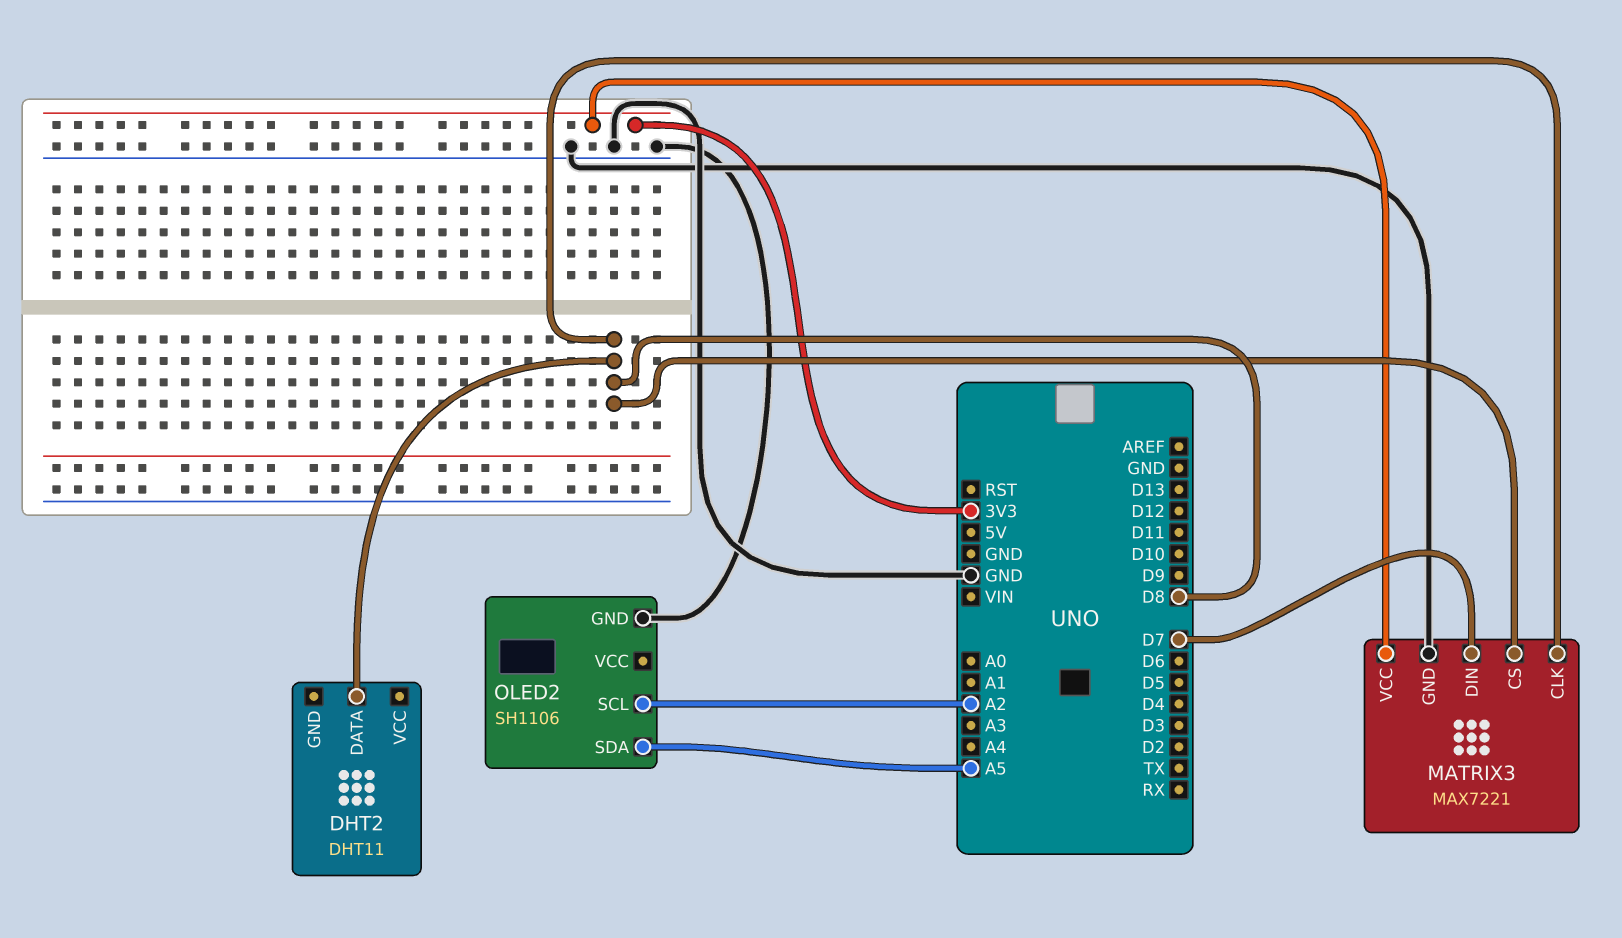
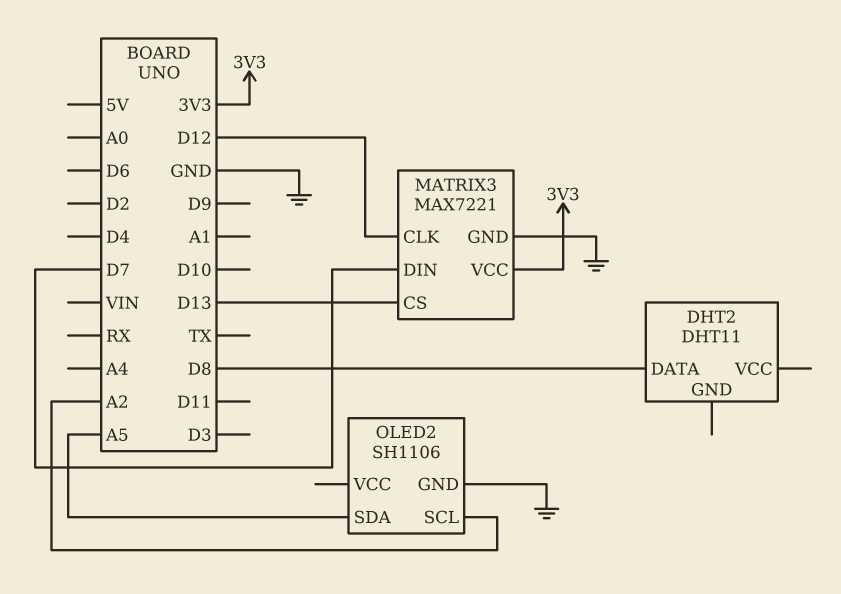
MATRIX3 pin CLK: D8 -> D12
MATRIX3 pin CS: D8 -> D13

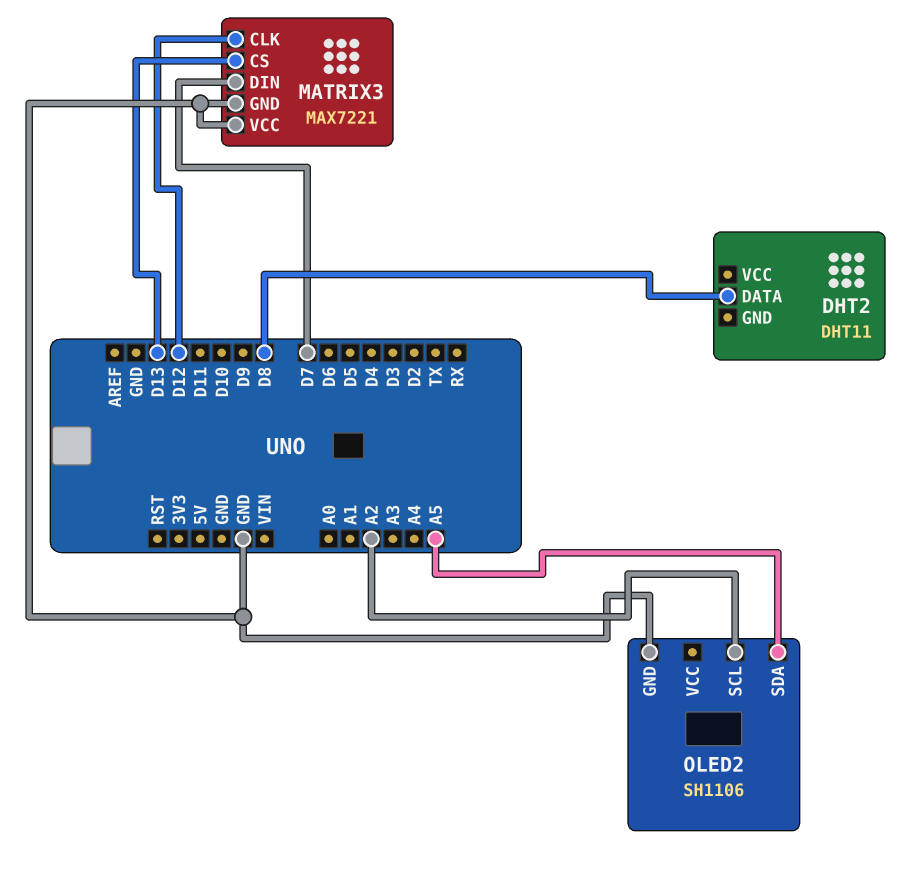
MATRIX3 pin VCC: 3V3 -> GND

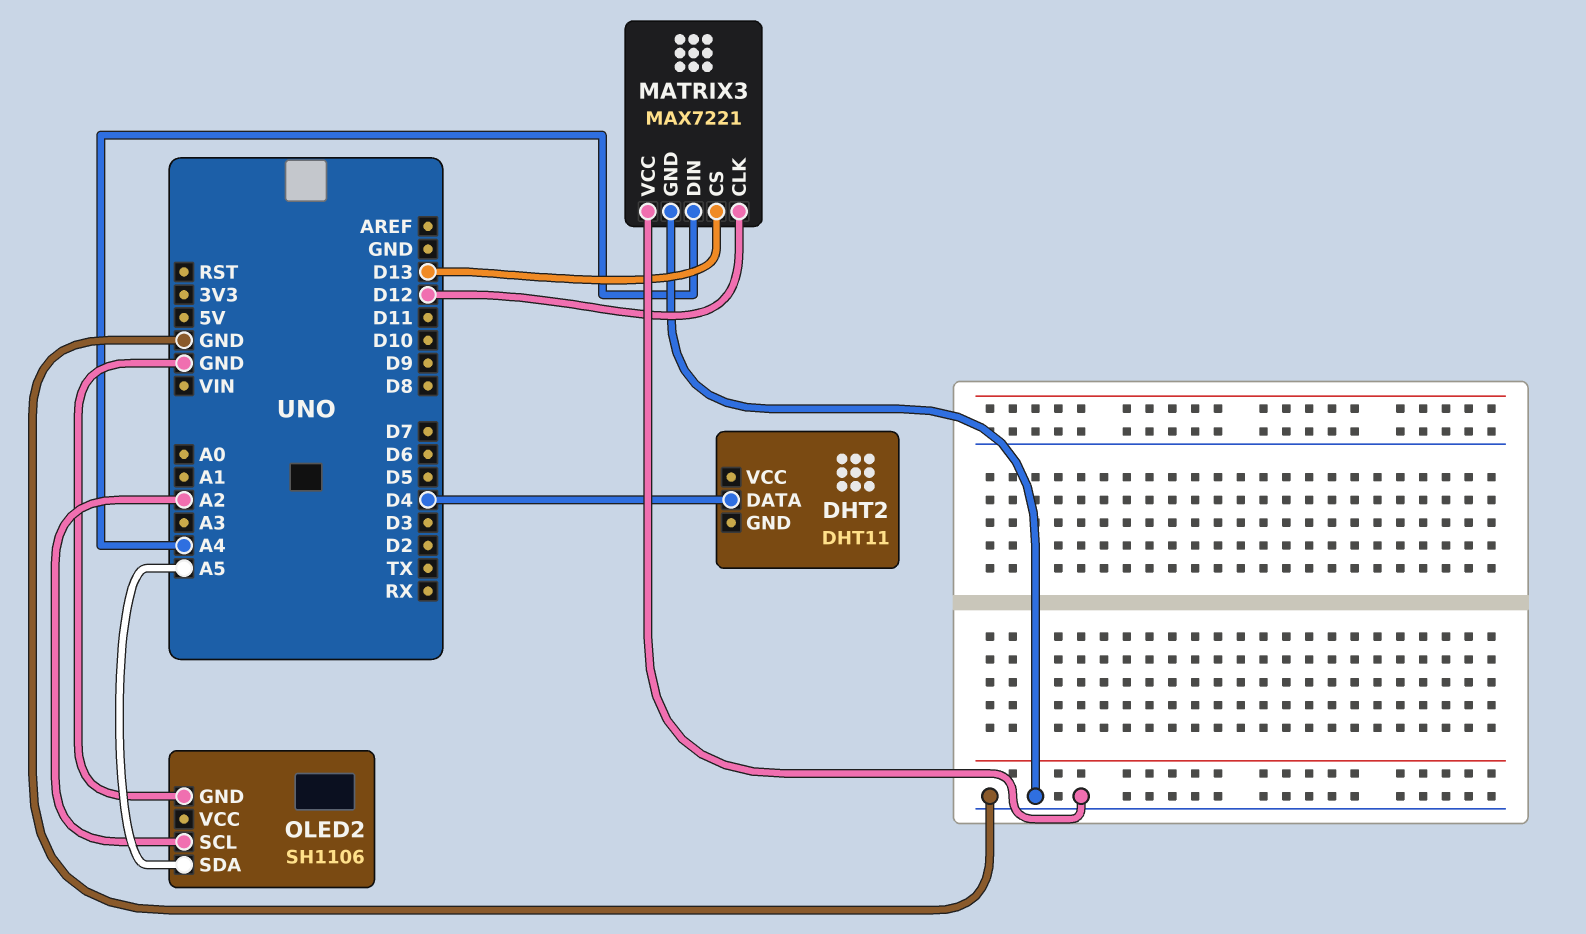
DHT2 pin DATA: D8 -> D4
MATRIX3 pin DIN: D7 -> A4

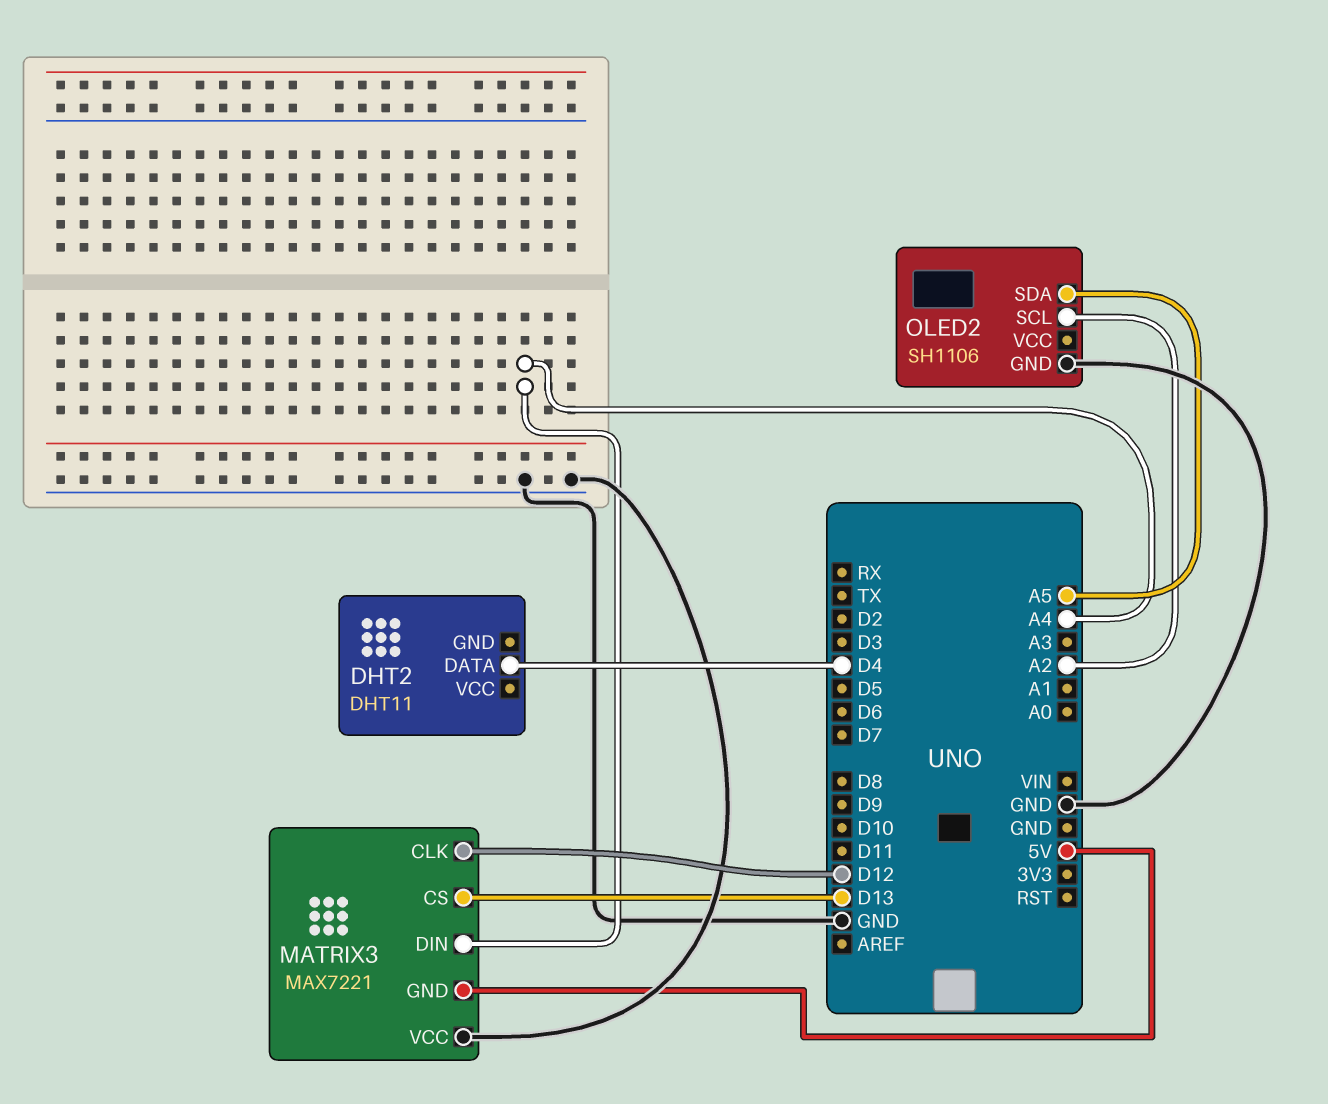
MATRIX3 pin GND: GND -> 5V

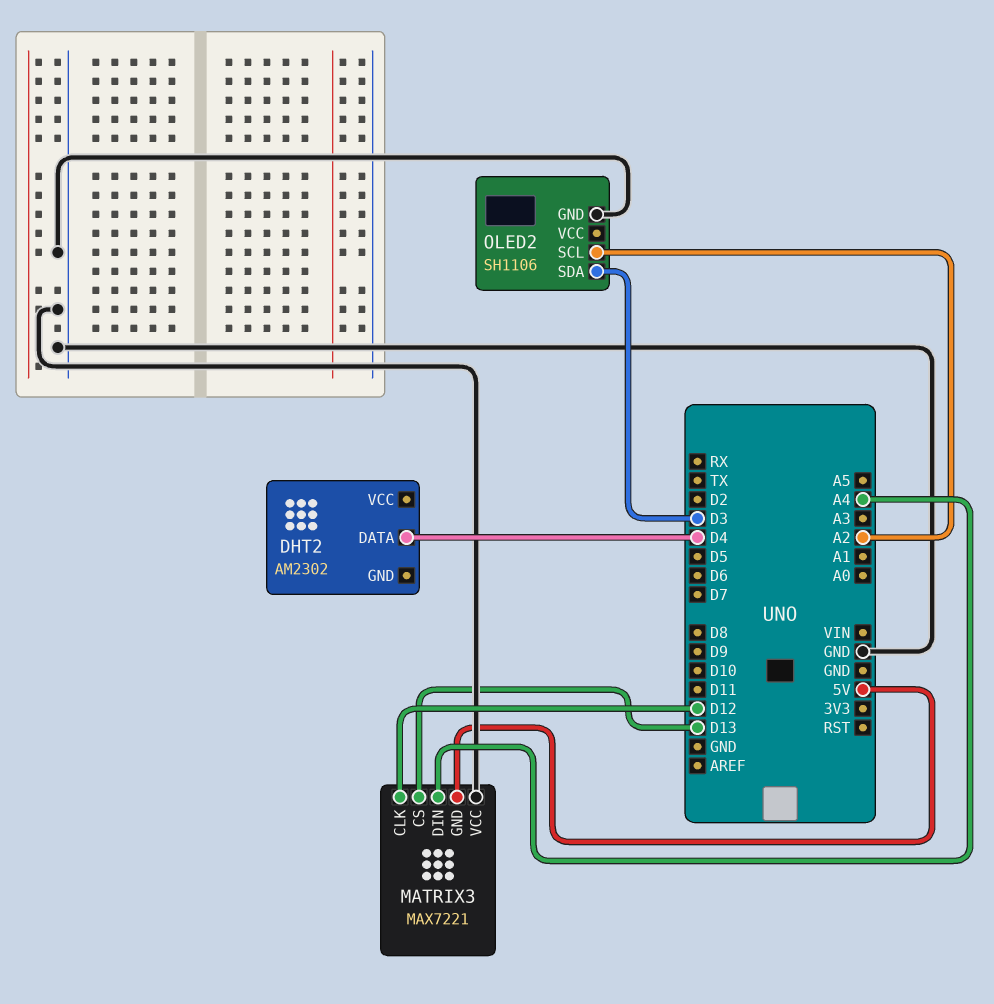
DHT2: DHT11 -> AM2302
OLED2 pin SDA: A5 -> D3

